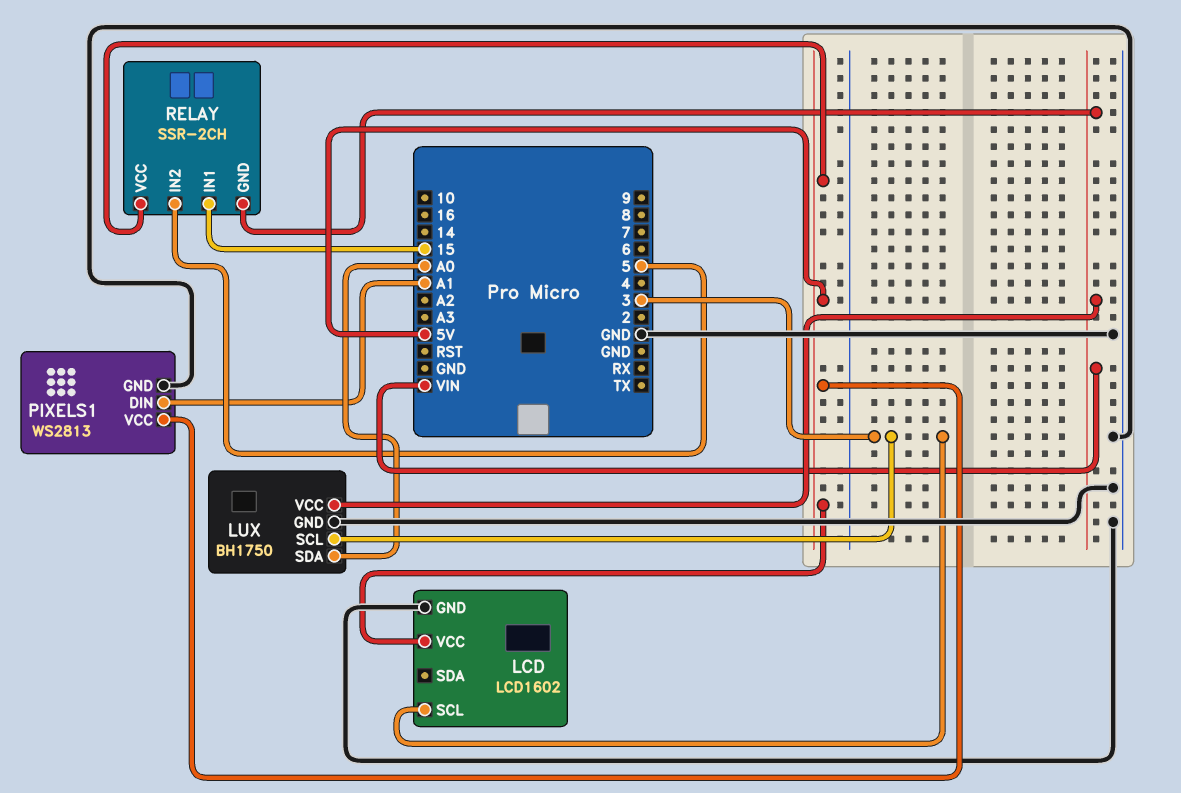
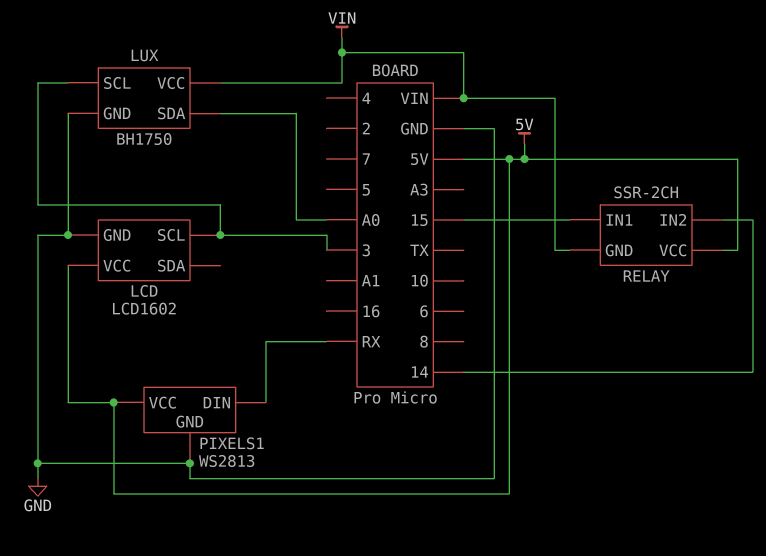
PIXELS1 pin DIN: A1 -> RX
RELAY pin IN2: 5 -> 14

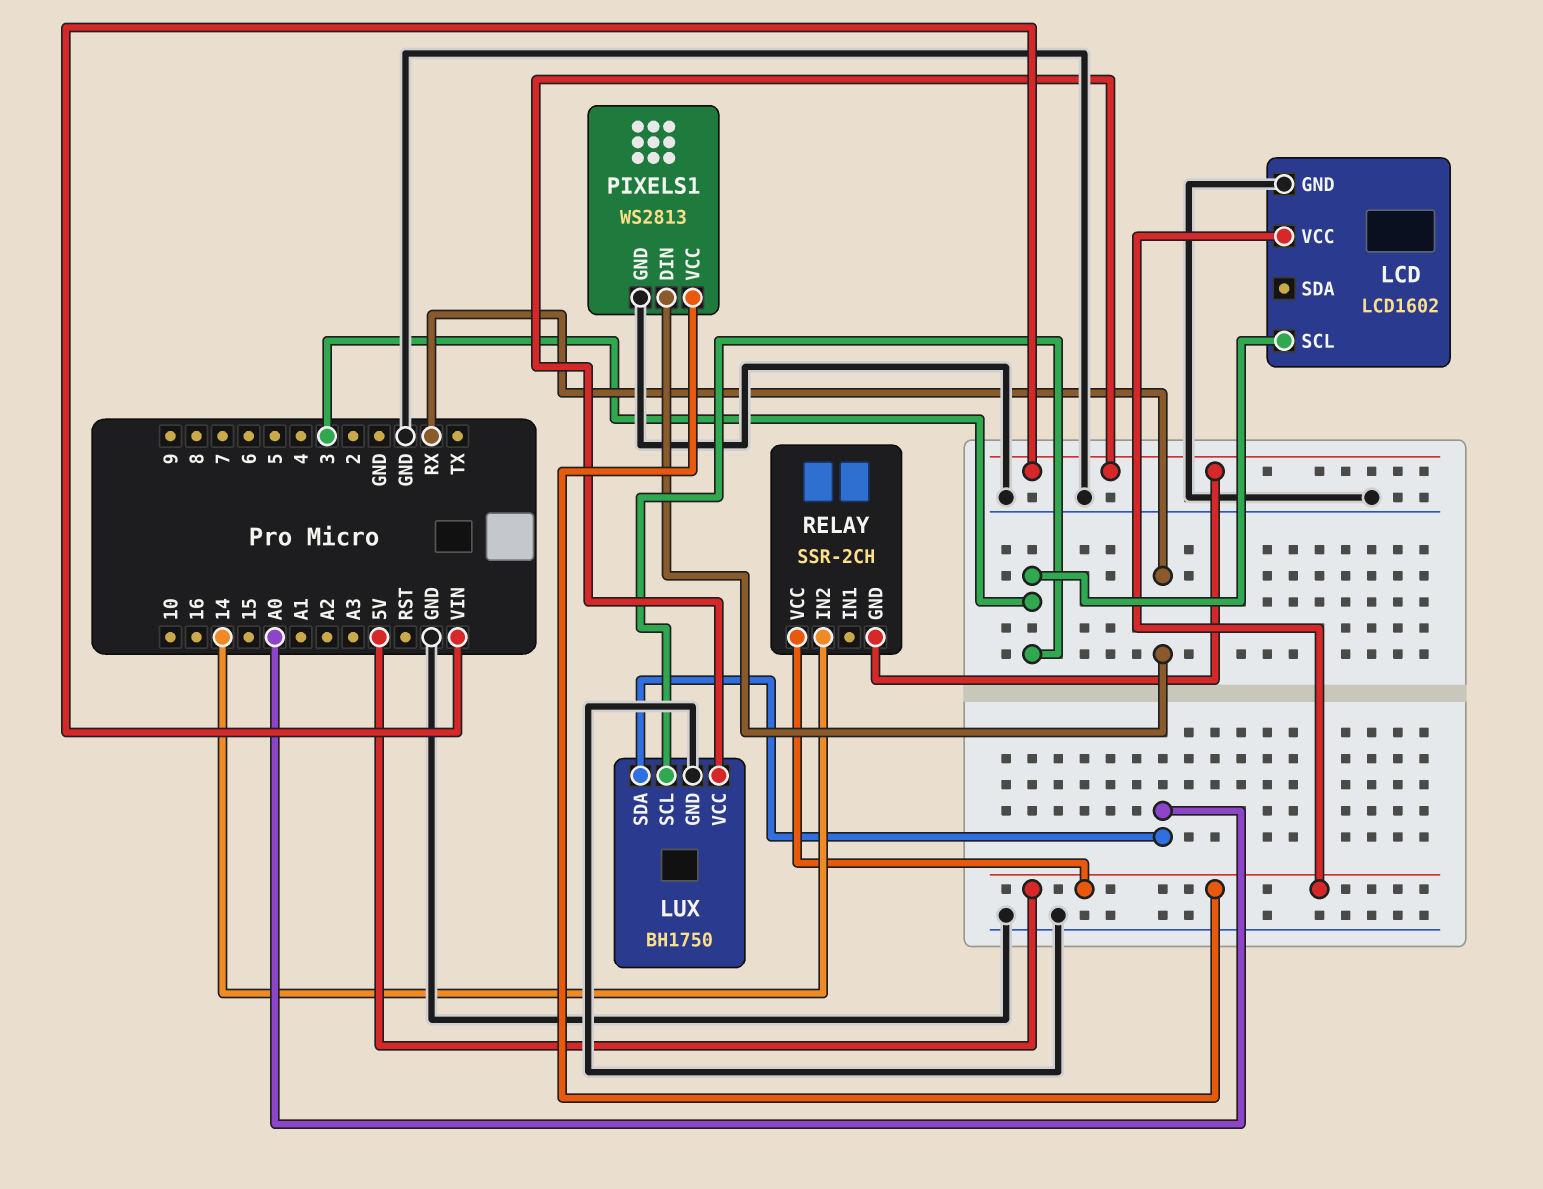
RELAY pin IN1: 15 -> none

